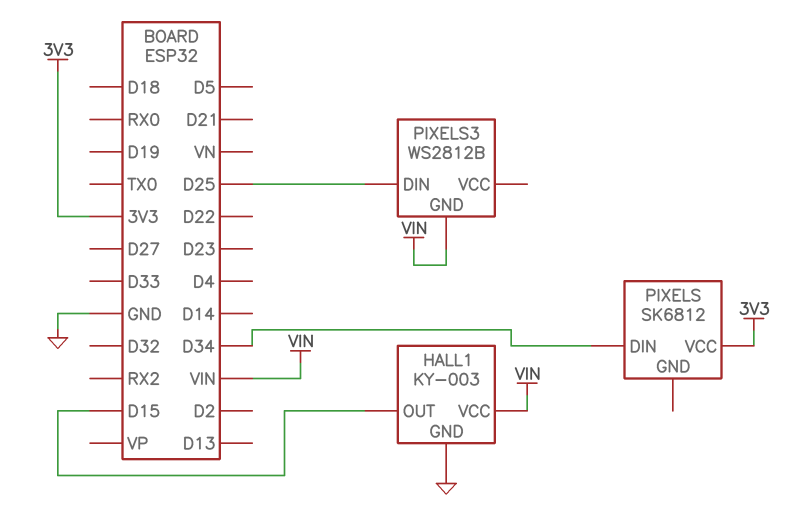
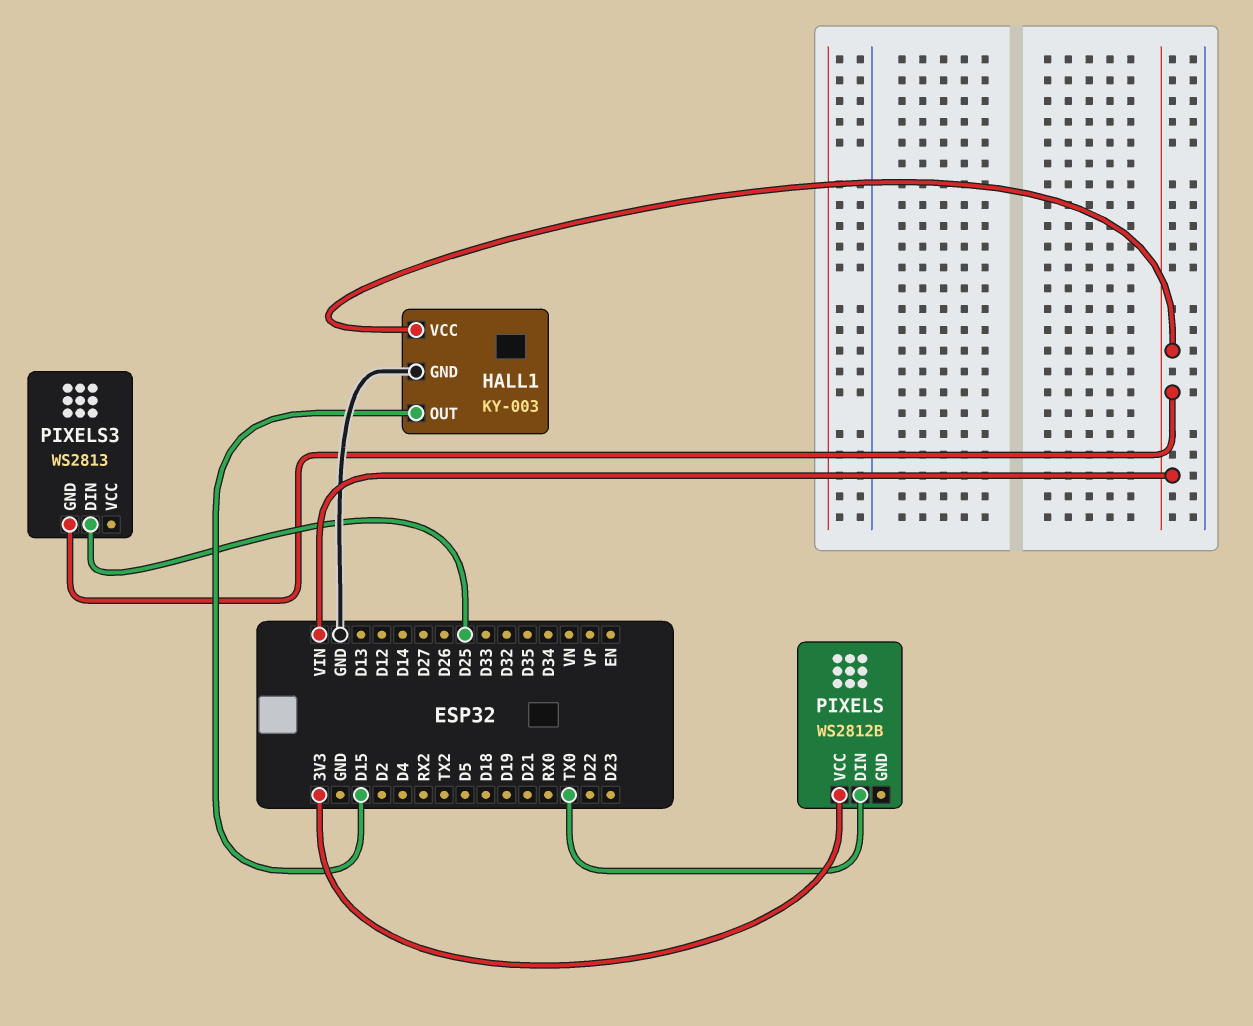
PIXELS: SK6812 -> WS2812B
PIXELS pin DIN: D34 -> TX0
PIXELS3: WS2812B -> WS2813

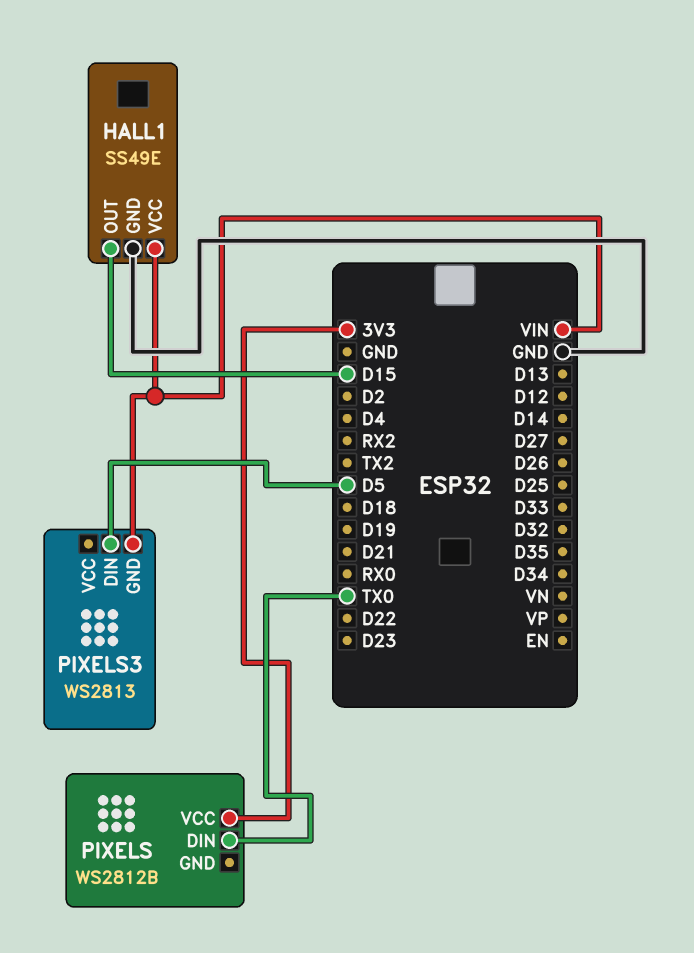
HALL1: KY-003 -> SS49E
PIXELS3 pin DIN: D25 -> D5

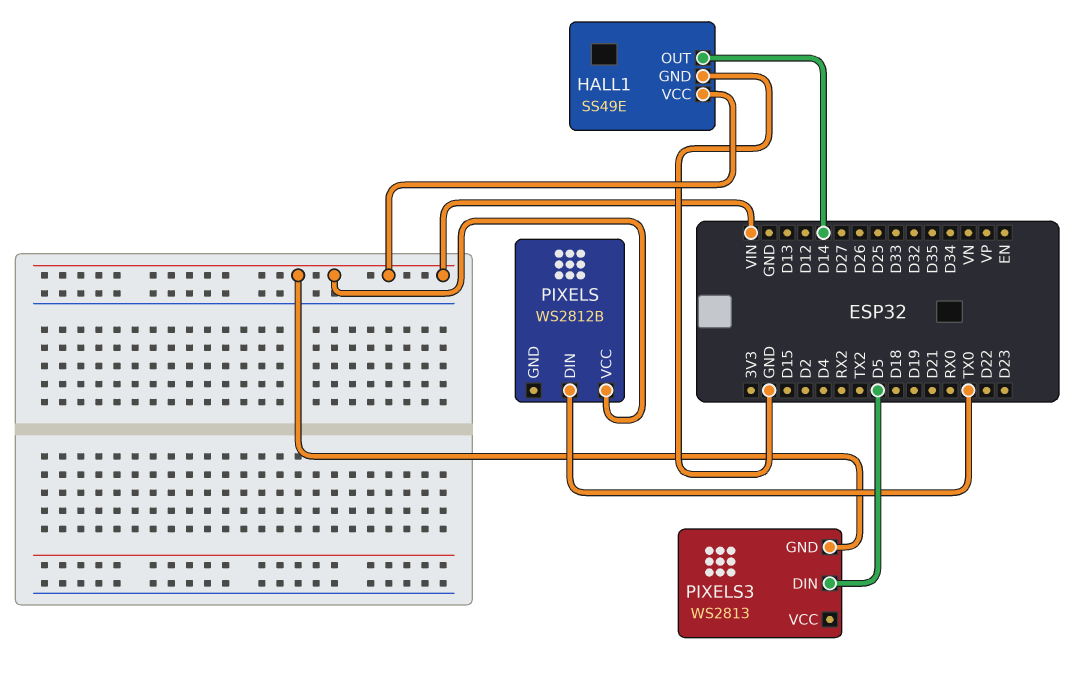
HALL1 pin OUT: D15 -> D14
PIXELS pin VCC: 3V3 -> VIN

